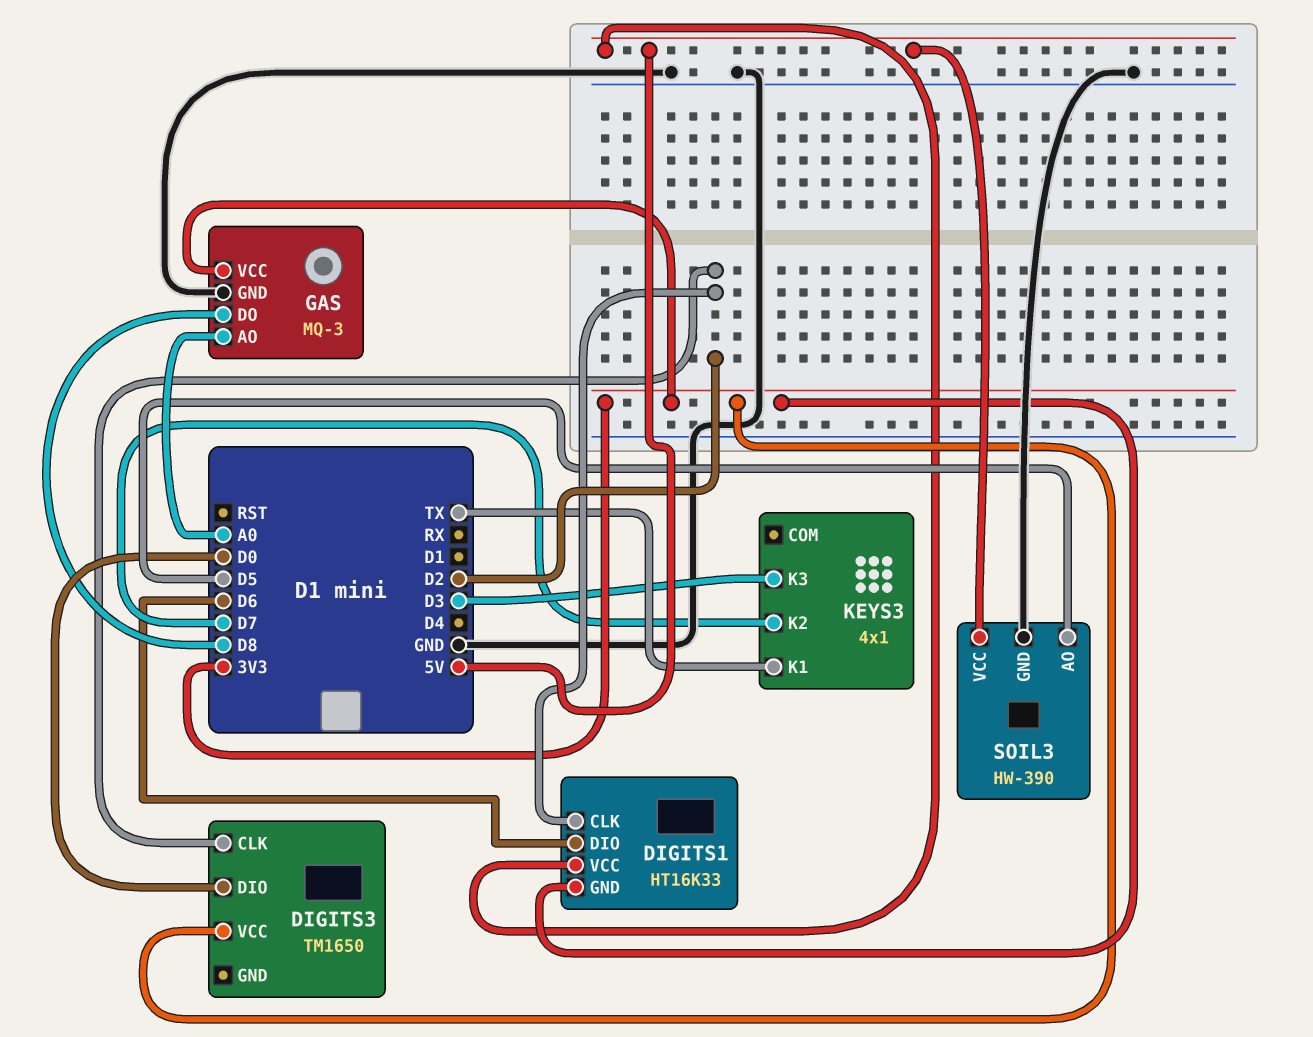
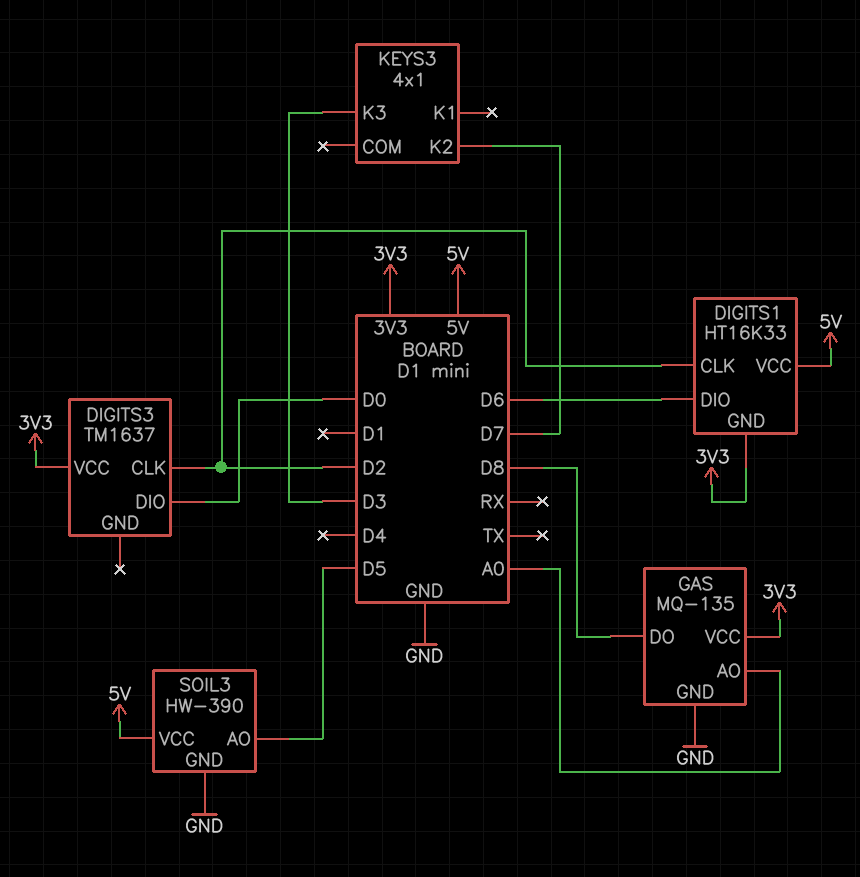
DIGITS3: TM1650 -> TM1637
GAS: MQ-3 -> MQ-135
KEYS3 pin K1: TX -> none

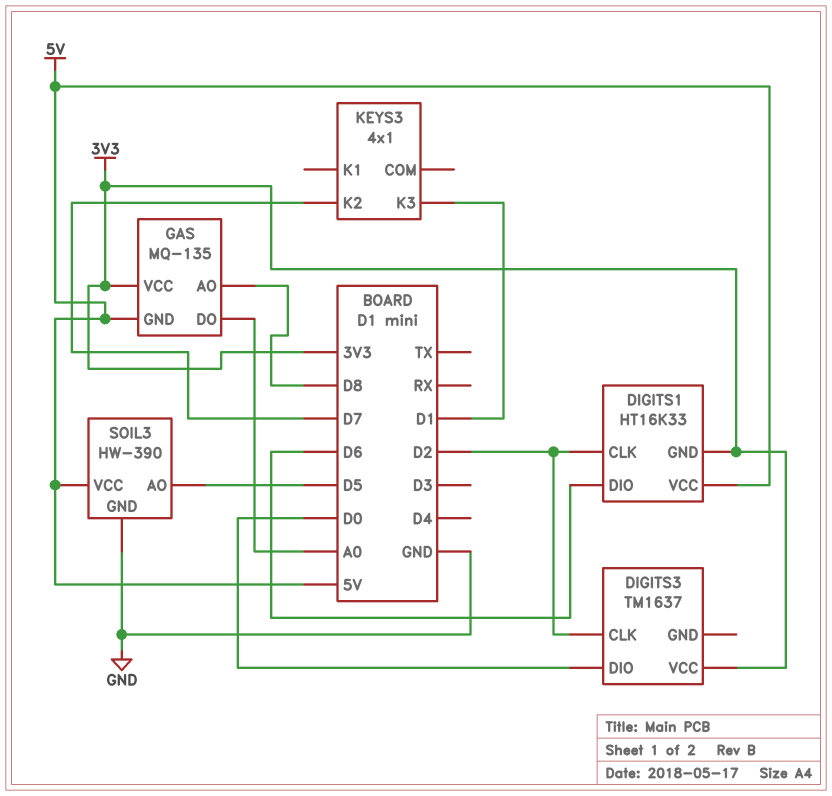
GAS pin AO: A0 -> D8
GAS pin DO: D8 -> A0
GAS pin GND: GND -> 5V
KEYS3 pin K3: D3 -> D1

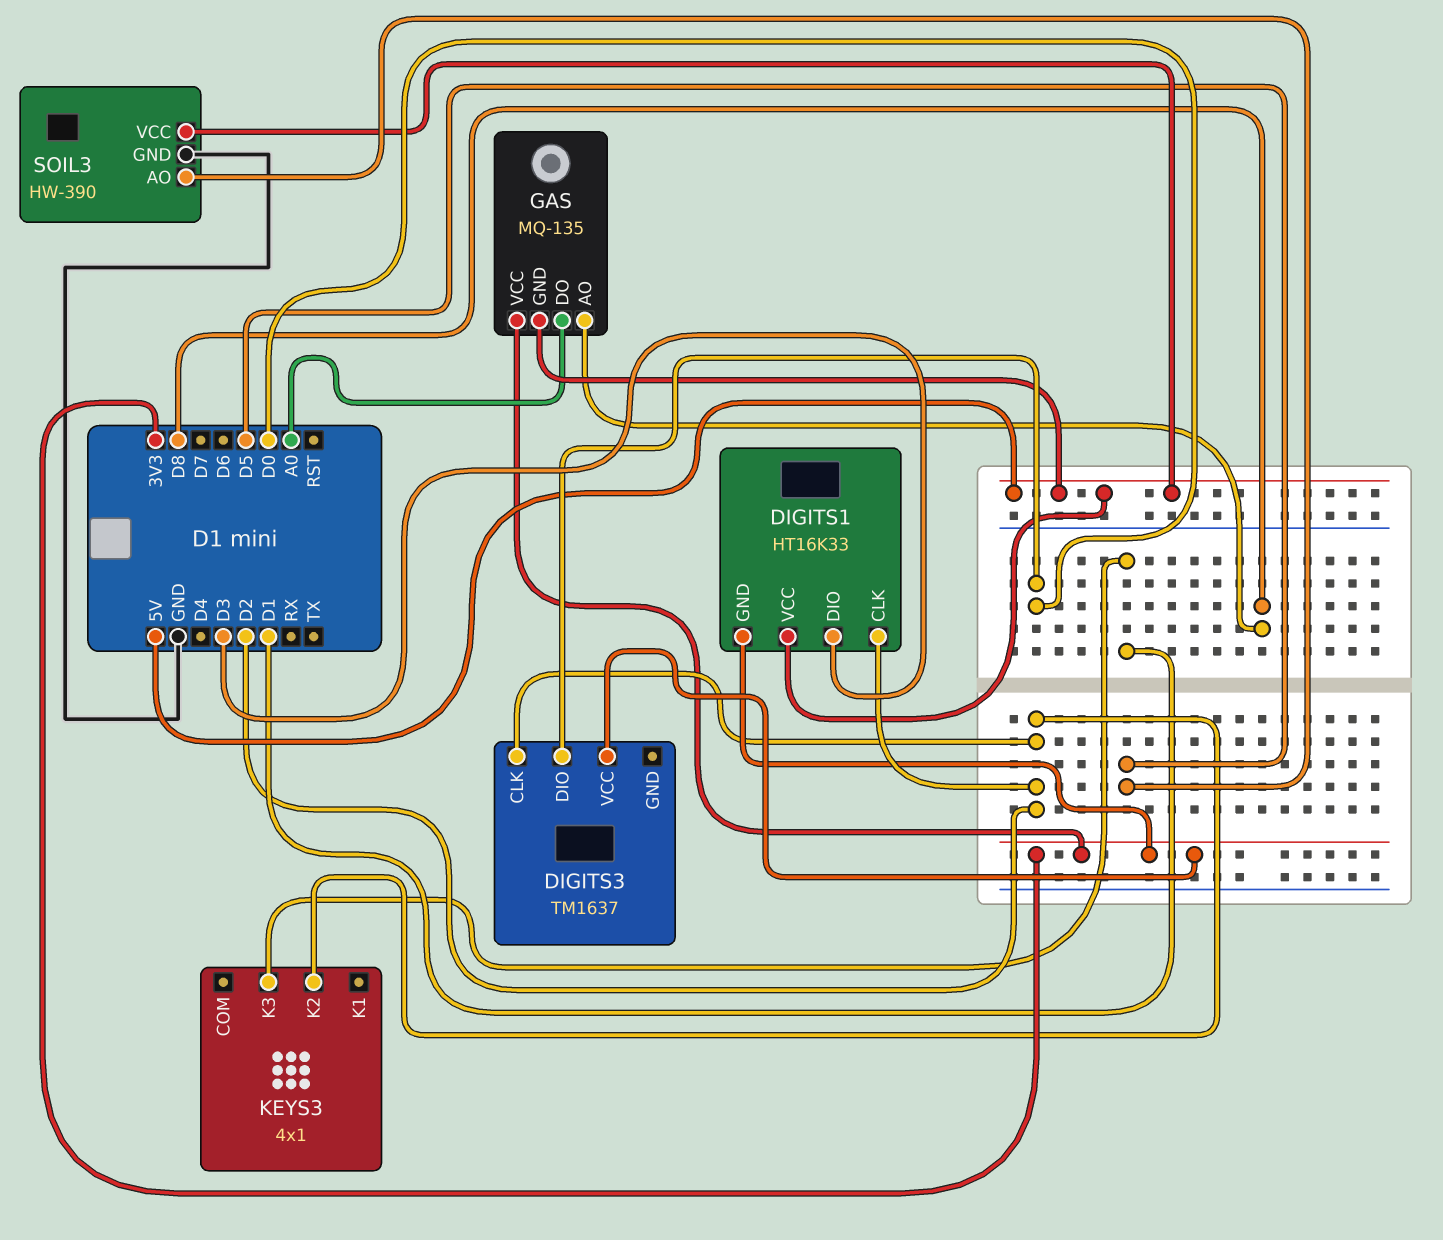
DIGITS1 pin DIO: D6 -> D3
KEYS3 pin K2: D7 -> D2

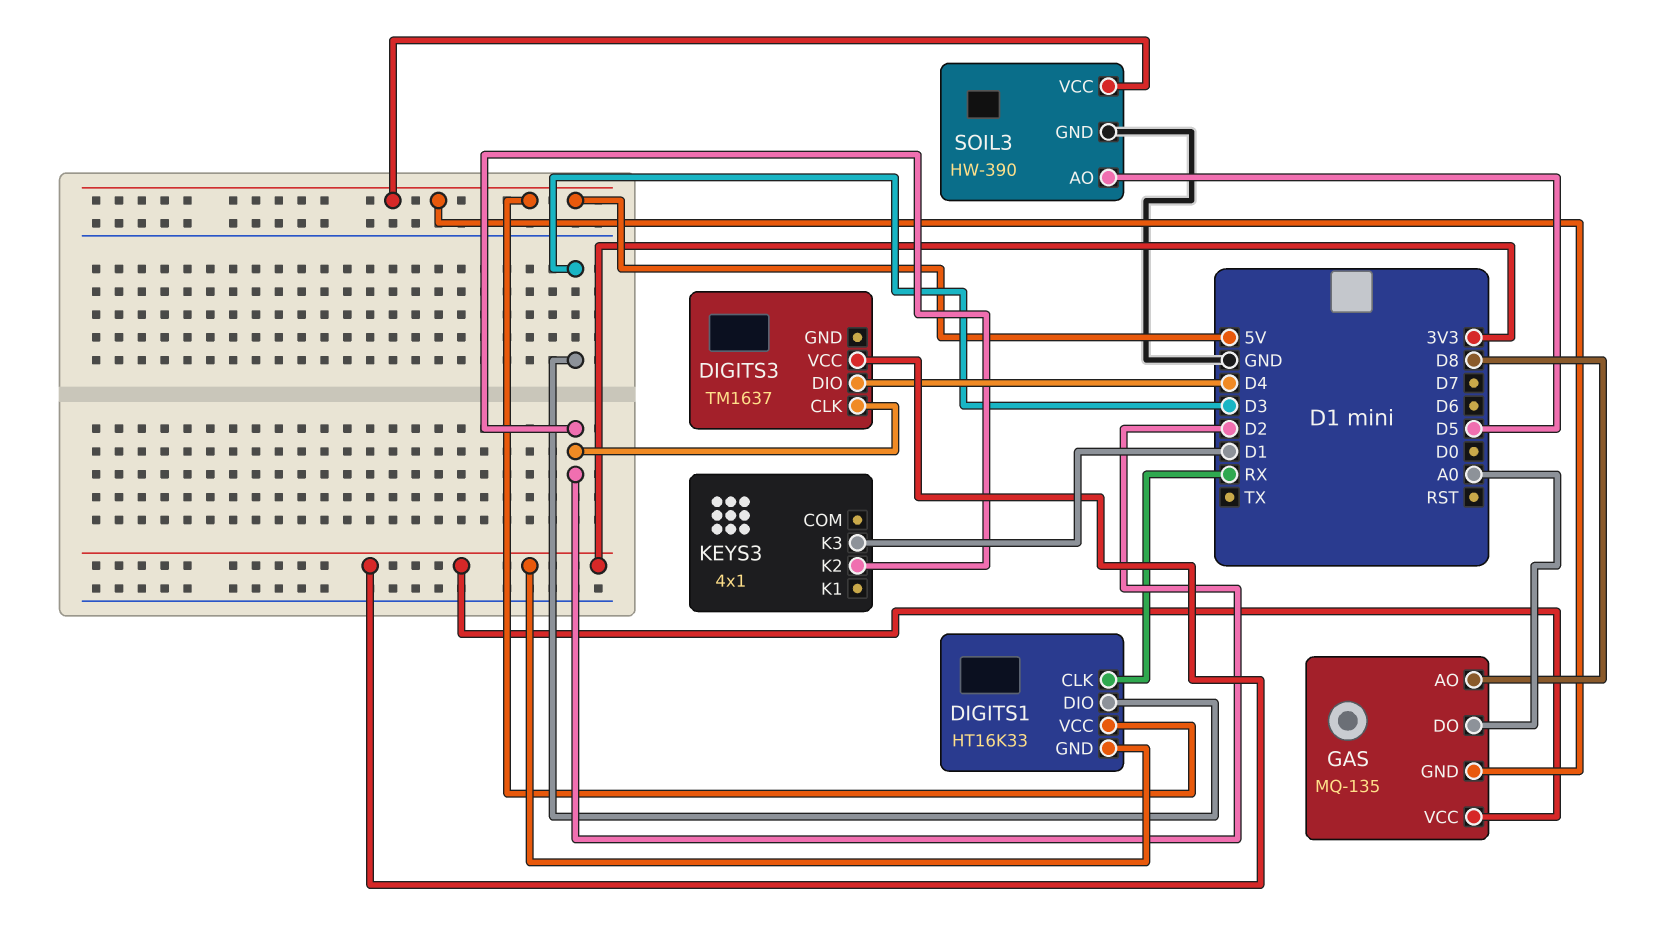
DIGITS1 pin CLK: D2 -> RX
DIGITS3 pin DIO: D0 -> D4

